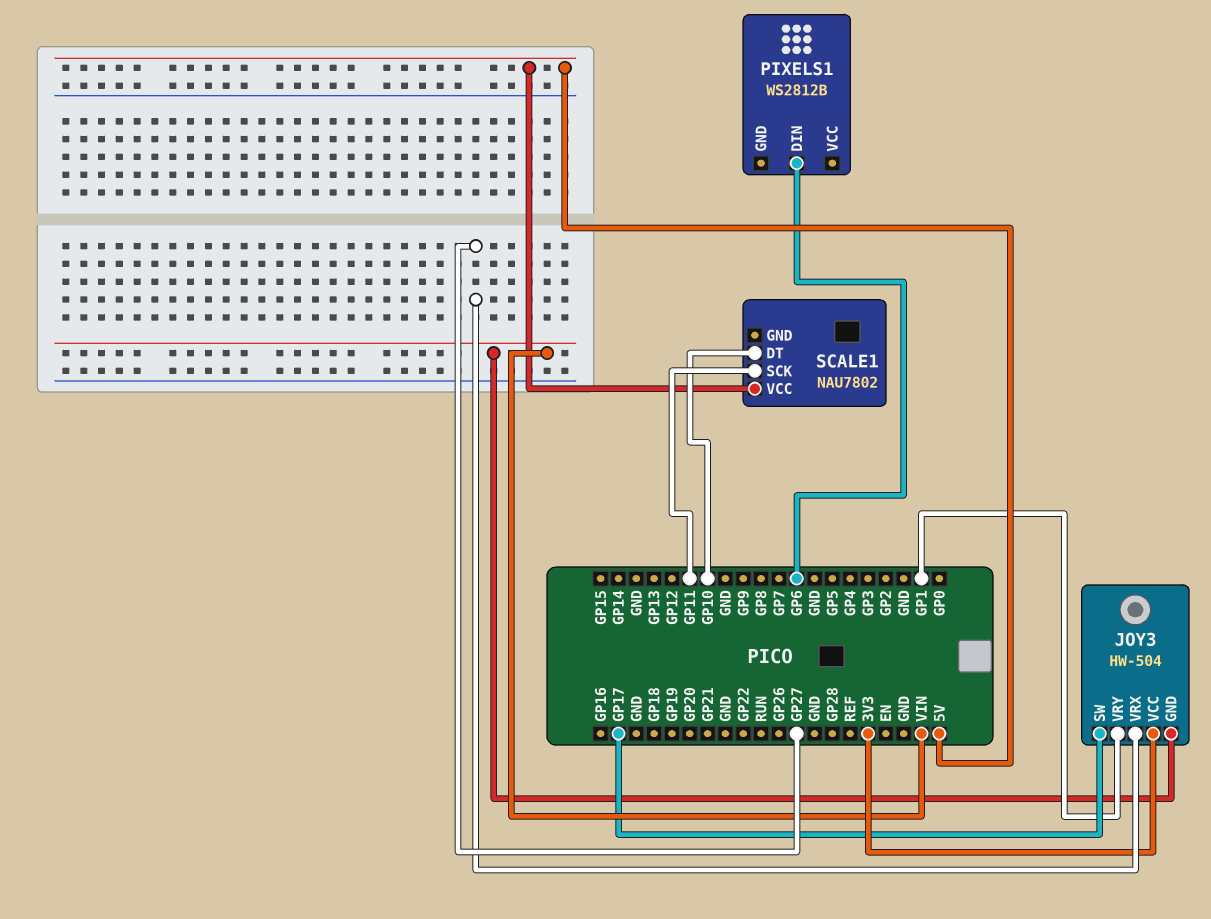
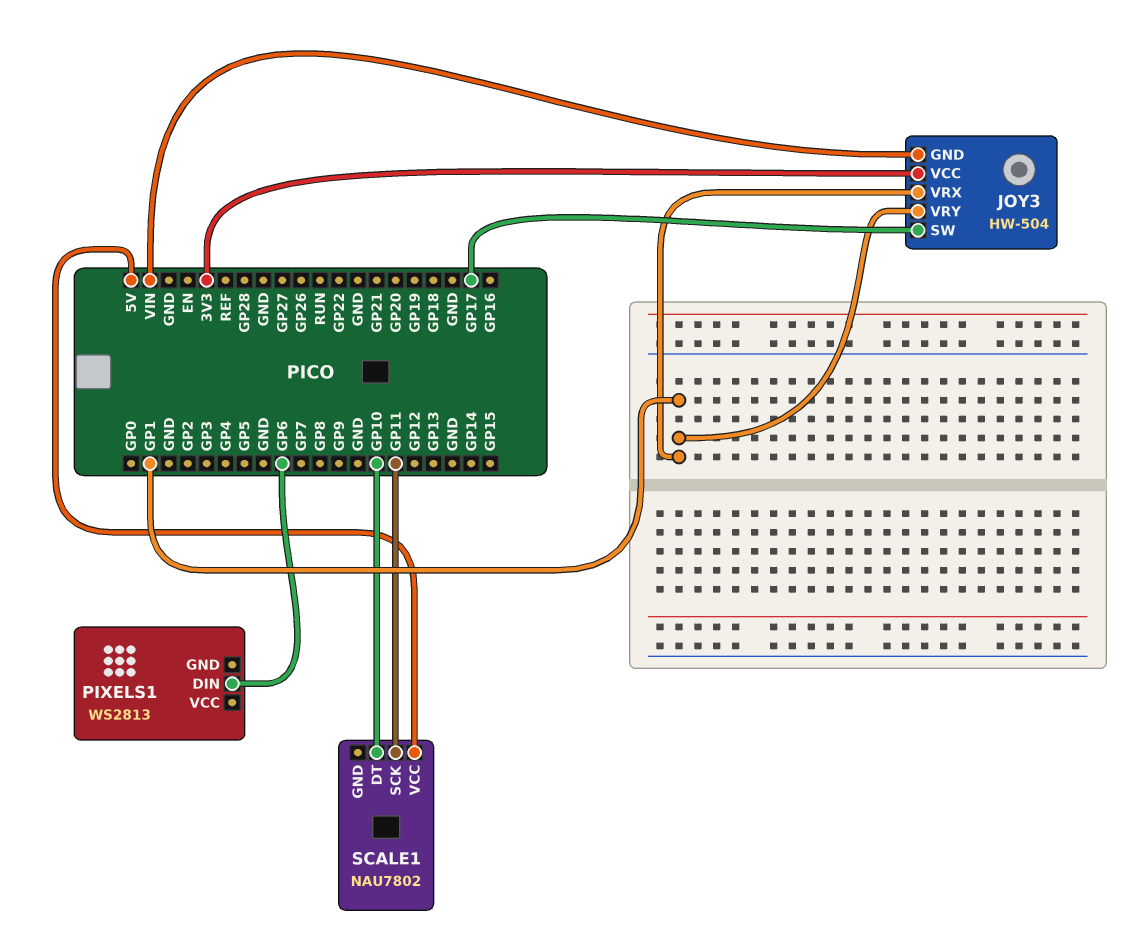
JOY3 pin VRX: GP27 -> GP1
PIXELS1: WS2812B -> WS2813

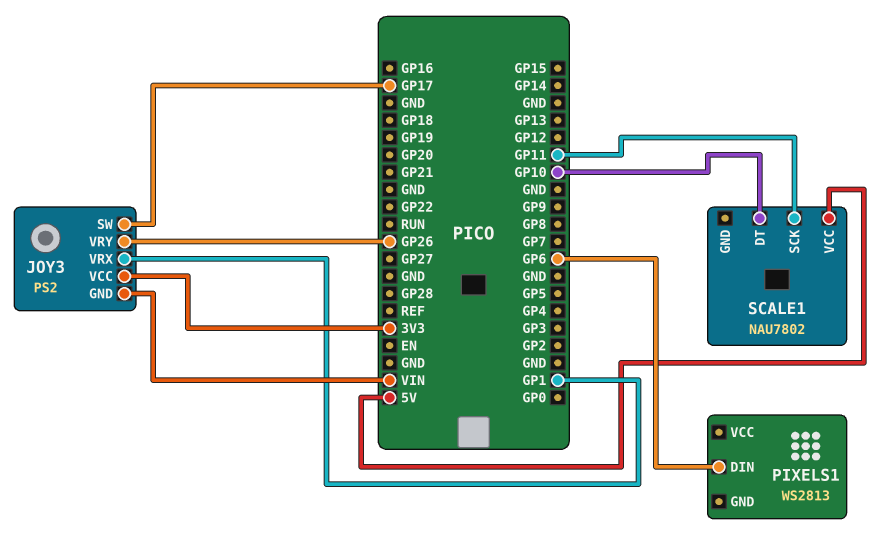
JOY3: HW-504 -> PS2
JOY3 pin VRY: GP1 -> GP26

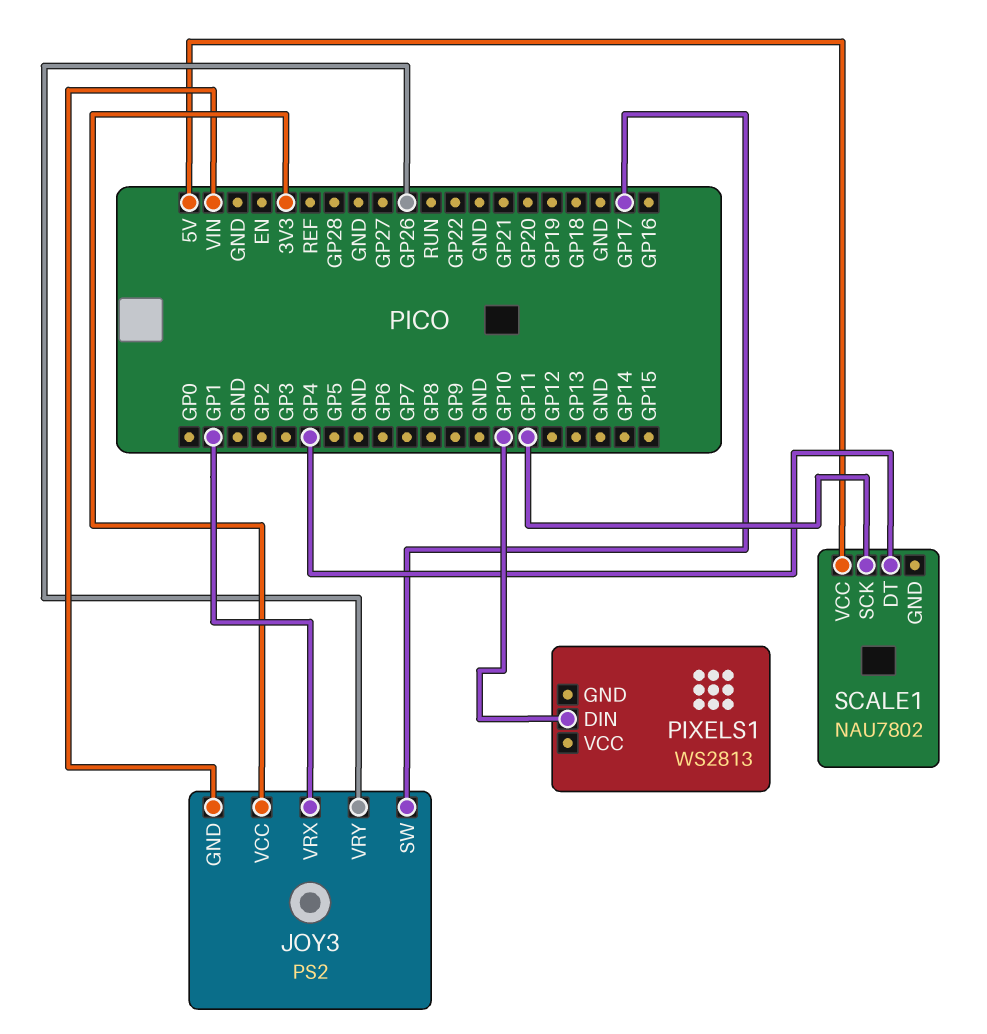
PIXELS1 pin DIN: GP6 -> GP10
SCALE1 pin DT: GP10 -> GP4

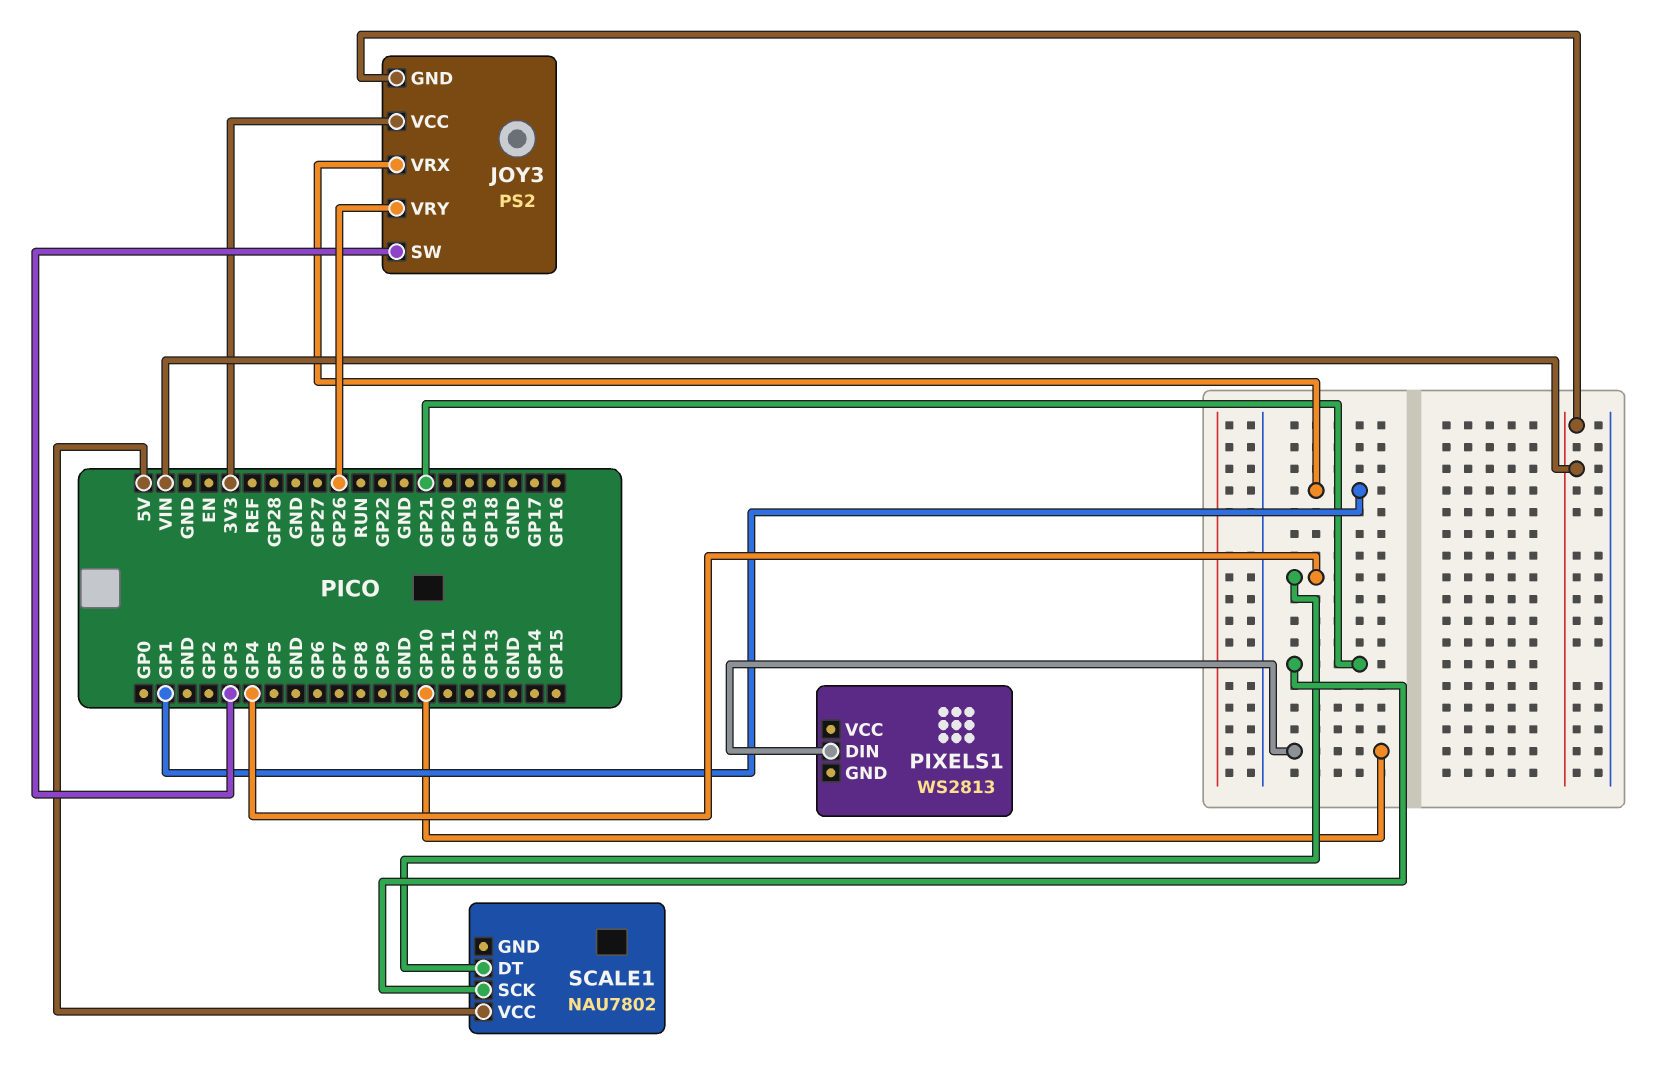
JOY3 pin SW: GP17 -> GP3
SCALE1 pin SCK: GP11 -> GP21

